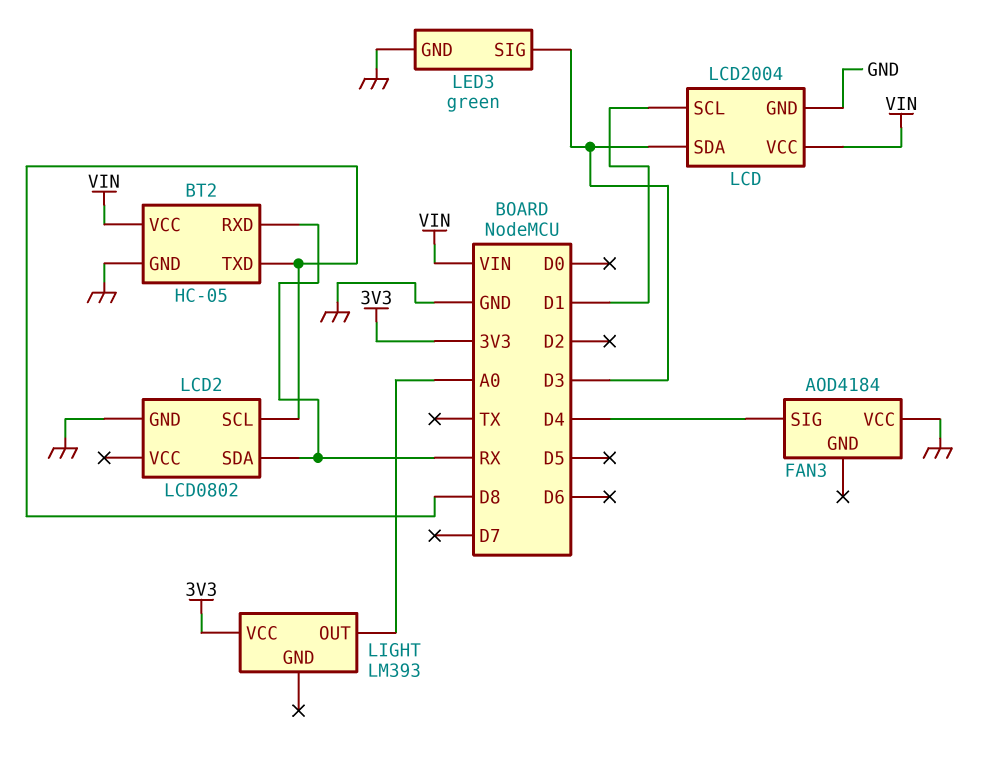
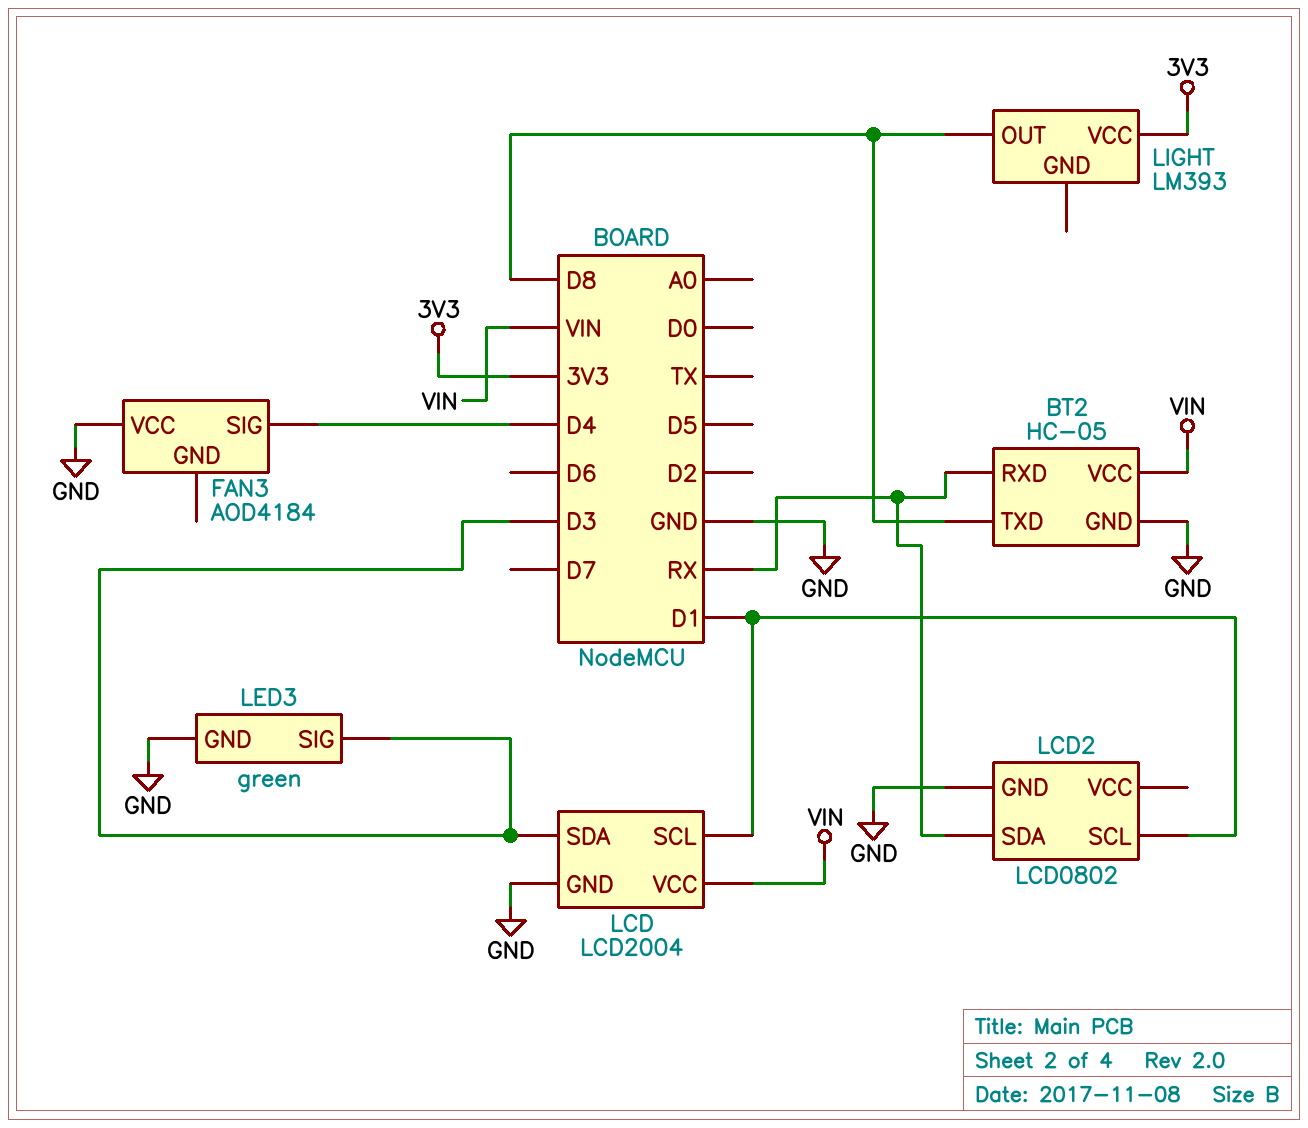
LCD2 pin SCL: D8 -> D1
LIGHT pin OUT: A0 -> D8

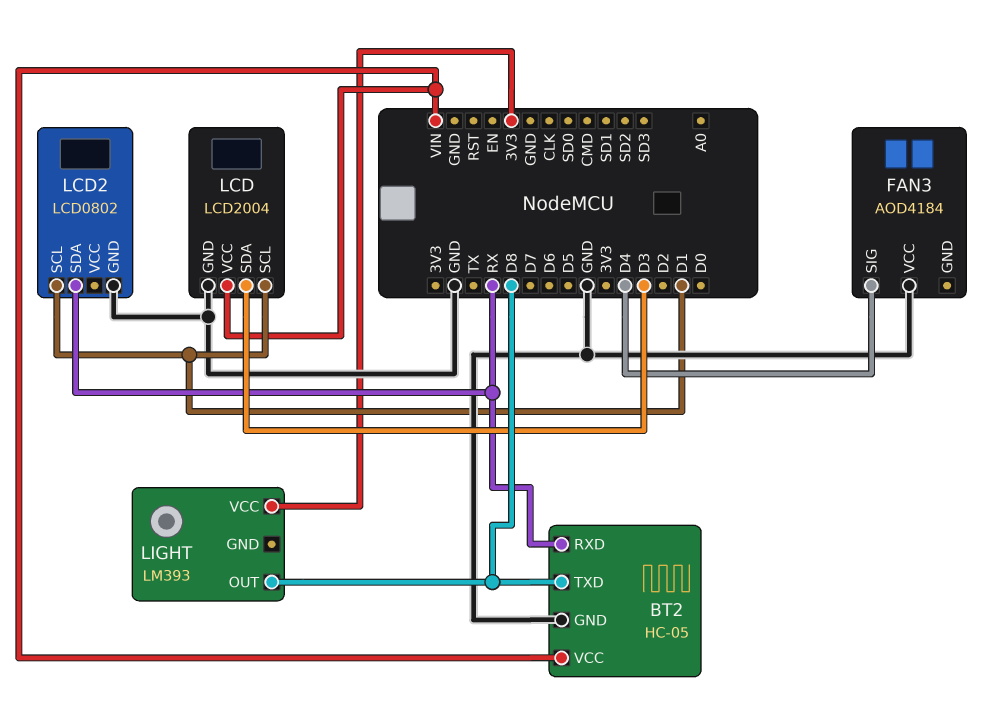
LED3: green -> none
LED3 pin GND: GND -> none
LED3 pin SIG: D3 -> none

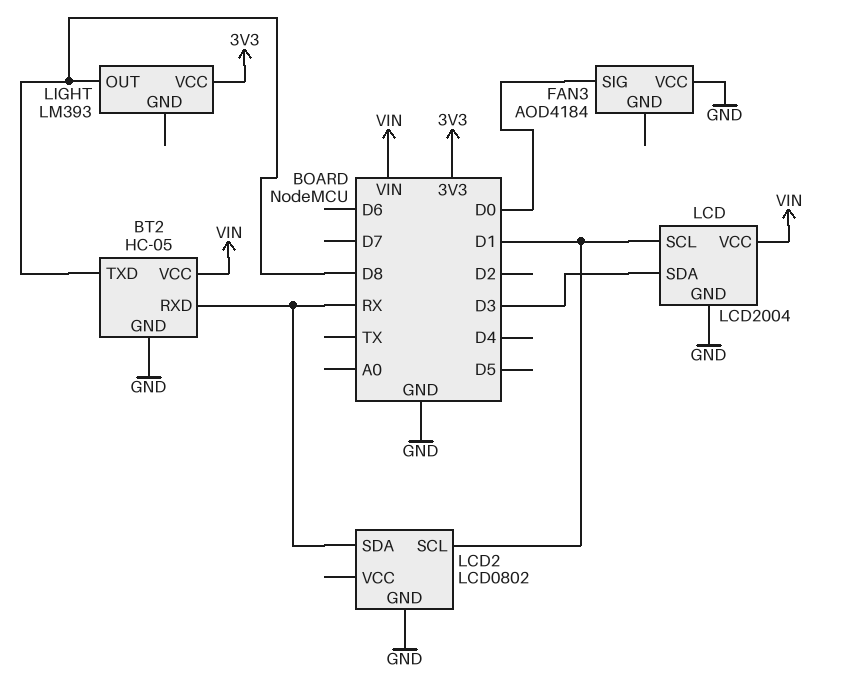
FAN3 pin SIG: D4 -> D0

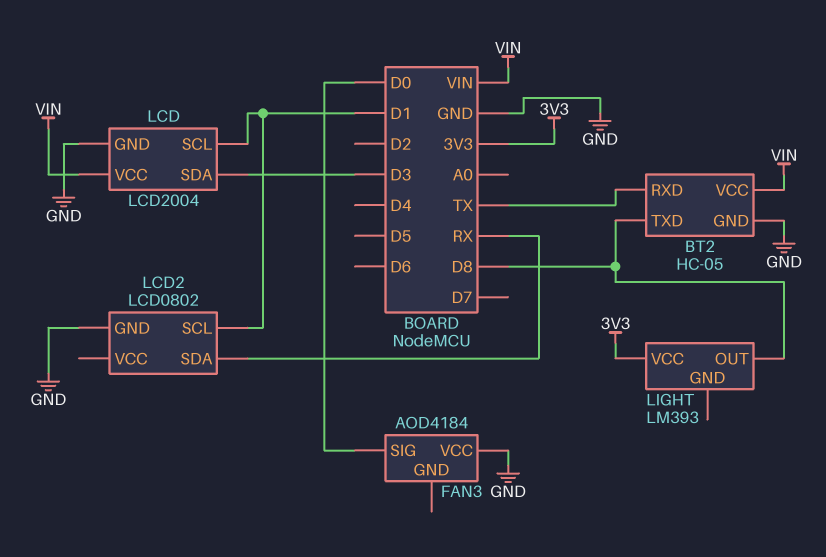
BT2 pin RXD: RX -> TX

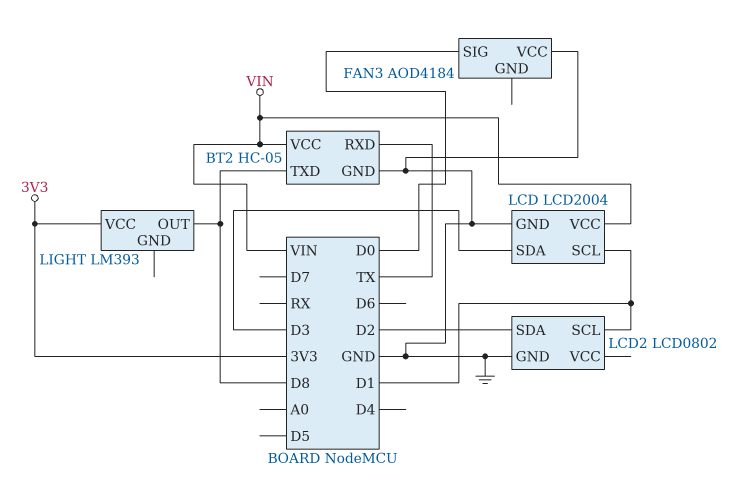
LCD2 pin SDA: RX -> D2

